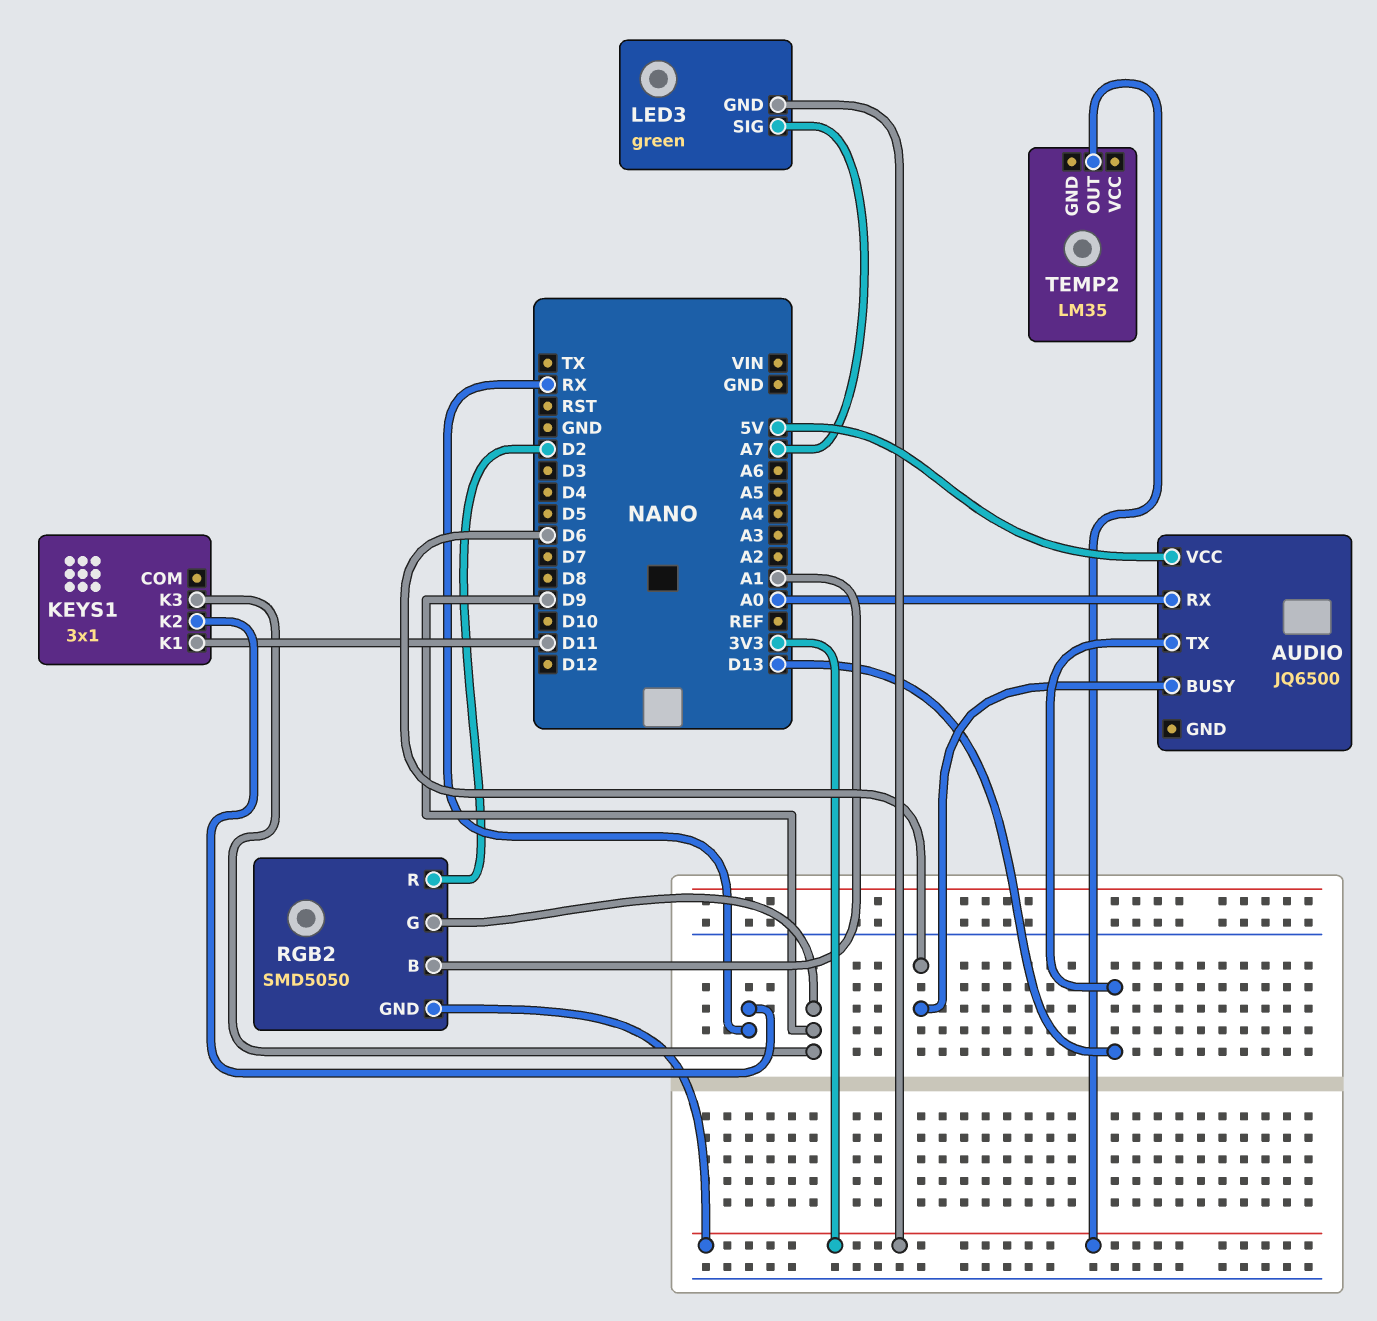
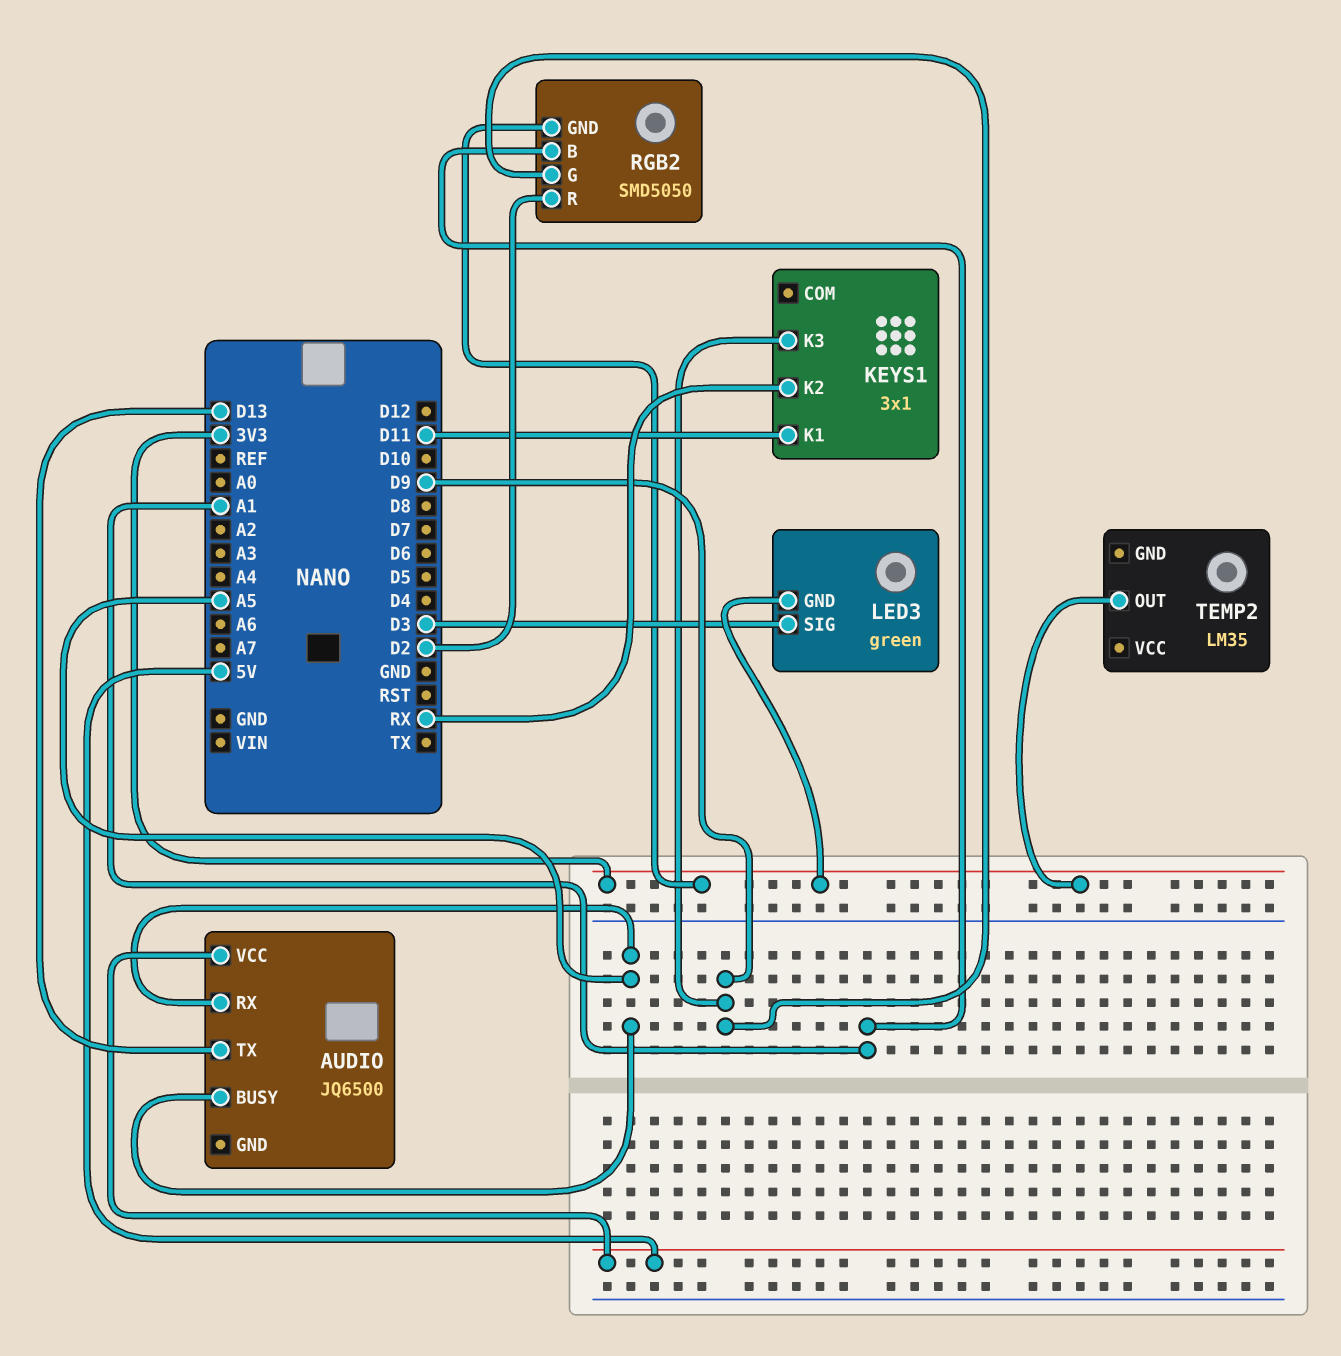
AUDIO pin BUSY: D6 -> A5
AUDIO pin RX: A0 -> A5
LED3 pin SIG: A7 -> D3

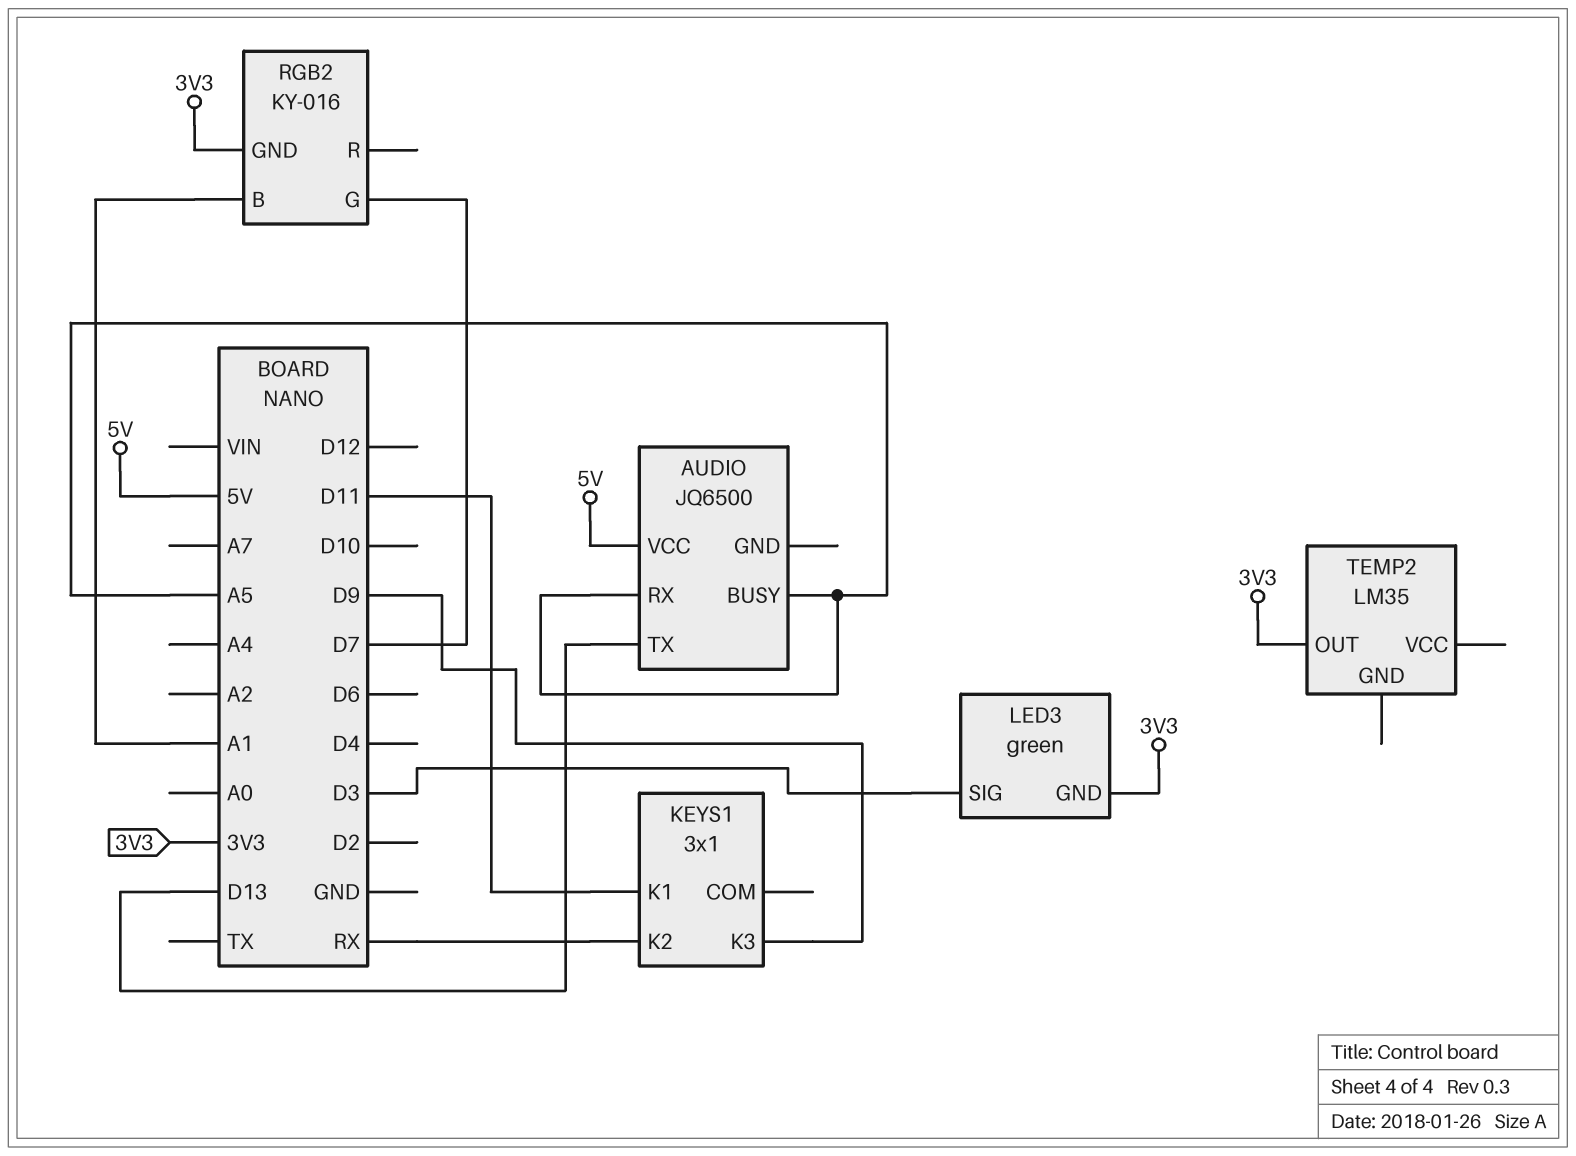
RGB2: SMD5050 -> KY-016
RGB2 pin G: D9 -> D7
RGB2 pin R: D2 -> none

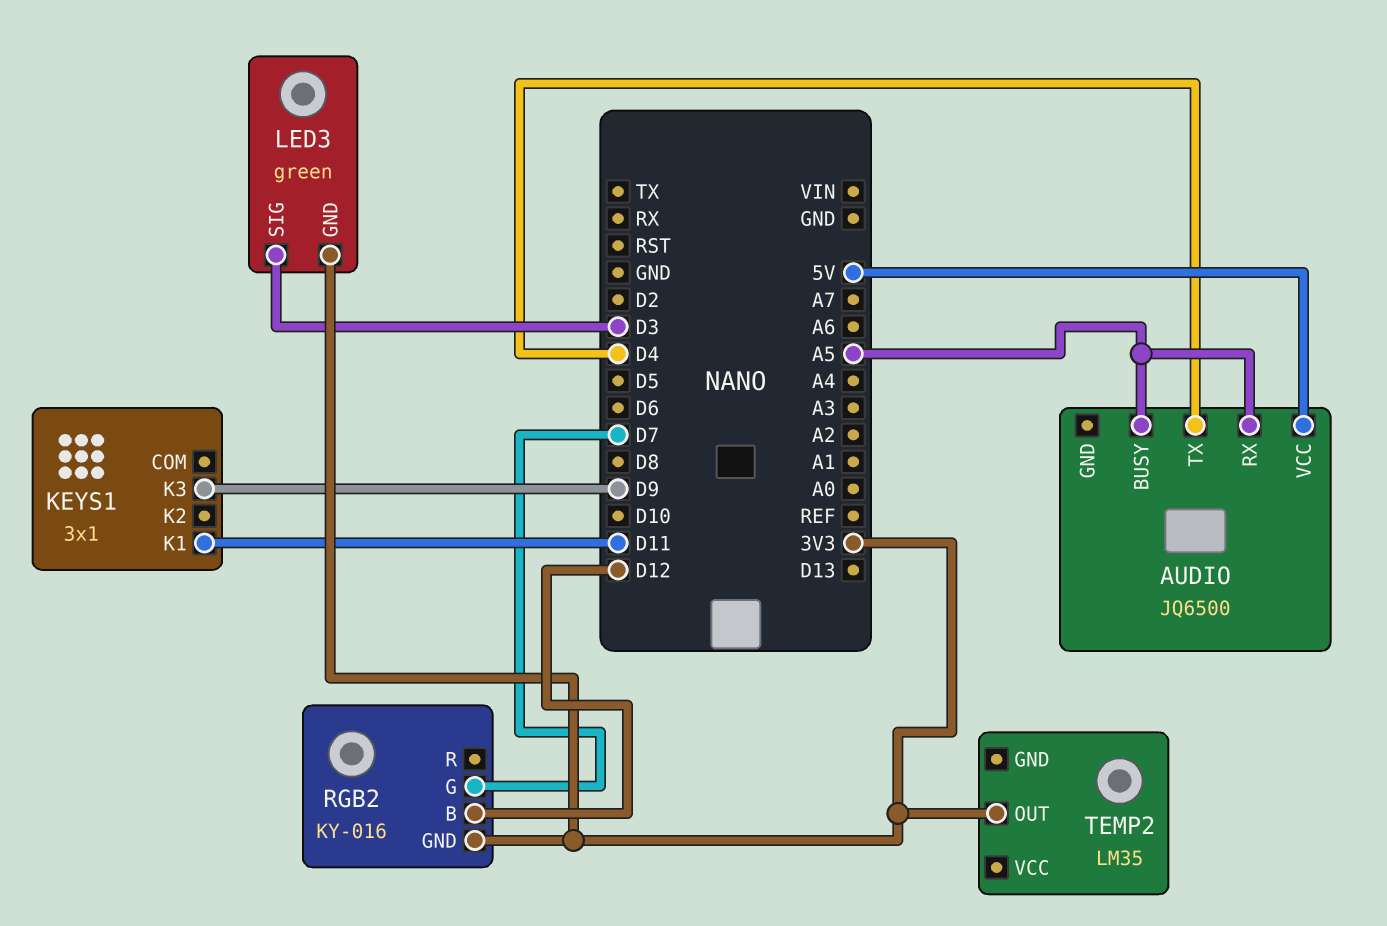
AUDIO pin TX: D13 -> D4
KEYS1 pin K2: RX -> none
RGB2 pin B: A1 -> D12

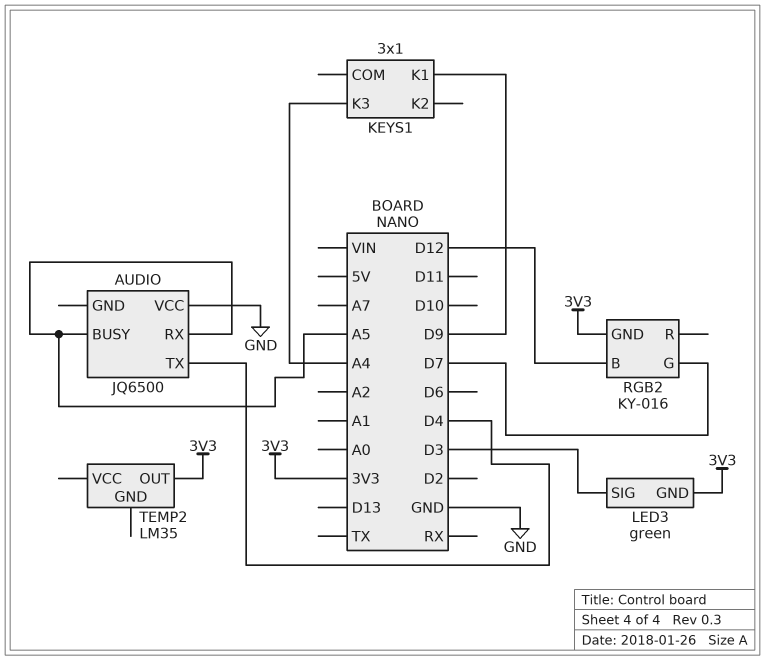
AUDIO pin VCC: 5V -> GND
KEYS1 pin K1: D11 -> D9
KEYS1 pin K3: D9 -> A4

